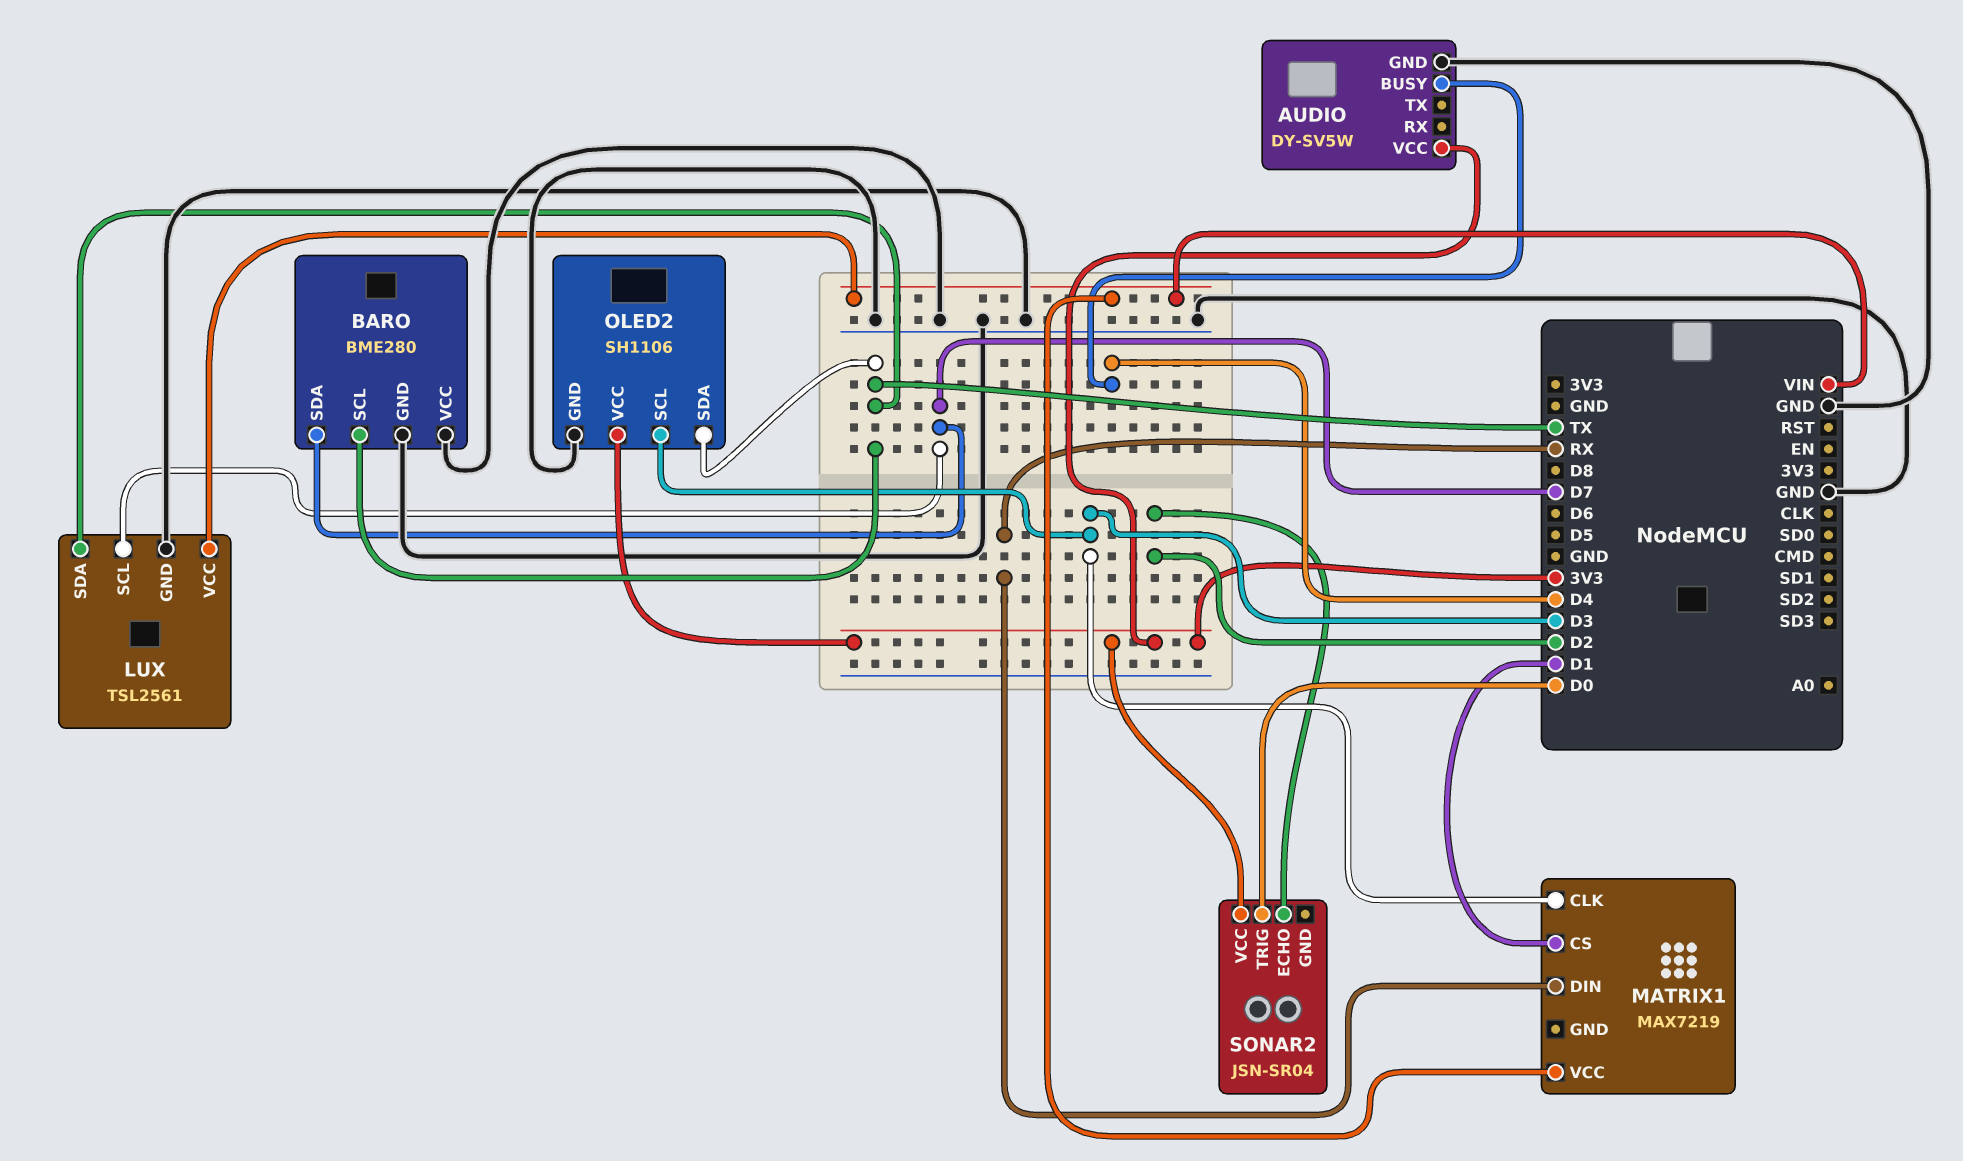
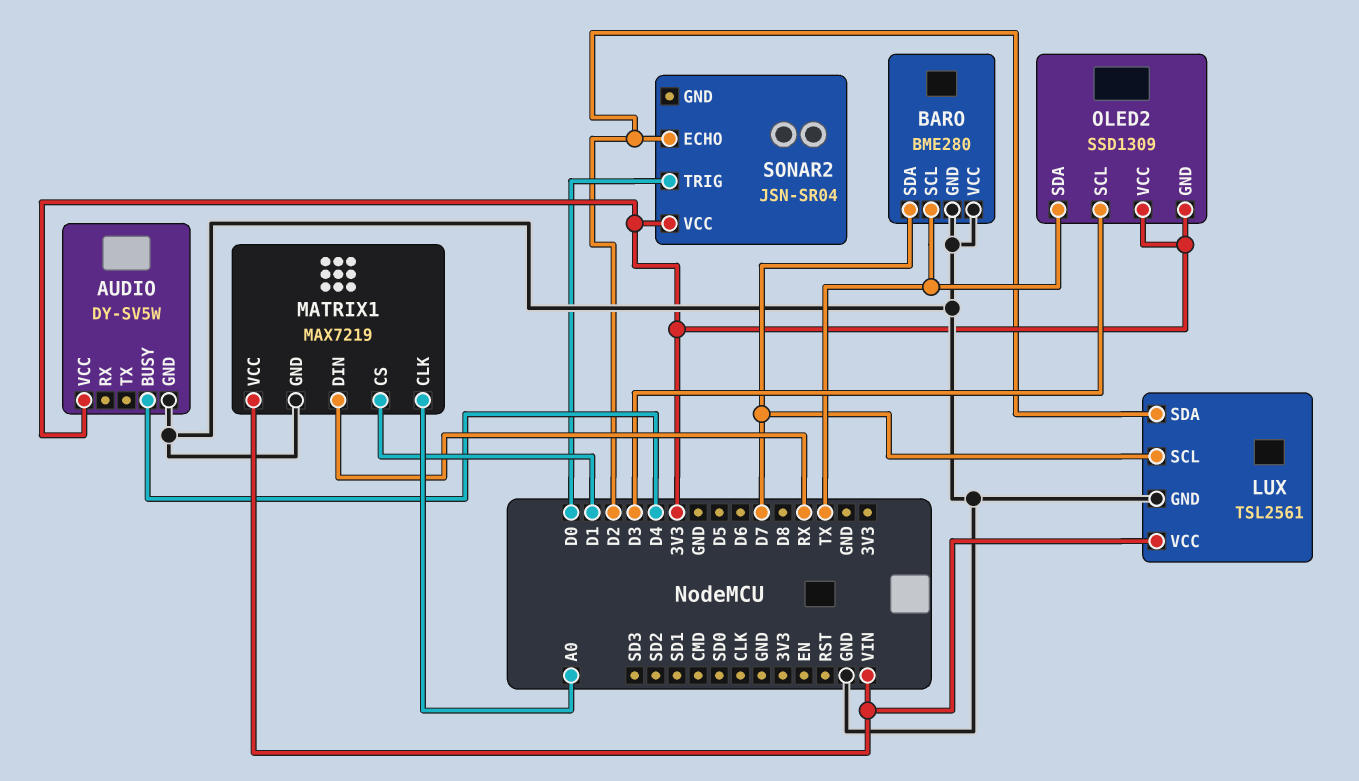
LUX pin SDA: TX -> D2
MATRIX1 pin CLK: D3 -> A0
MATRIX1 pin GND: none -> GND
OLED2: SH1106 -> SSD1309
OLED2 pin GND: GND -> 3V3

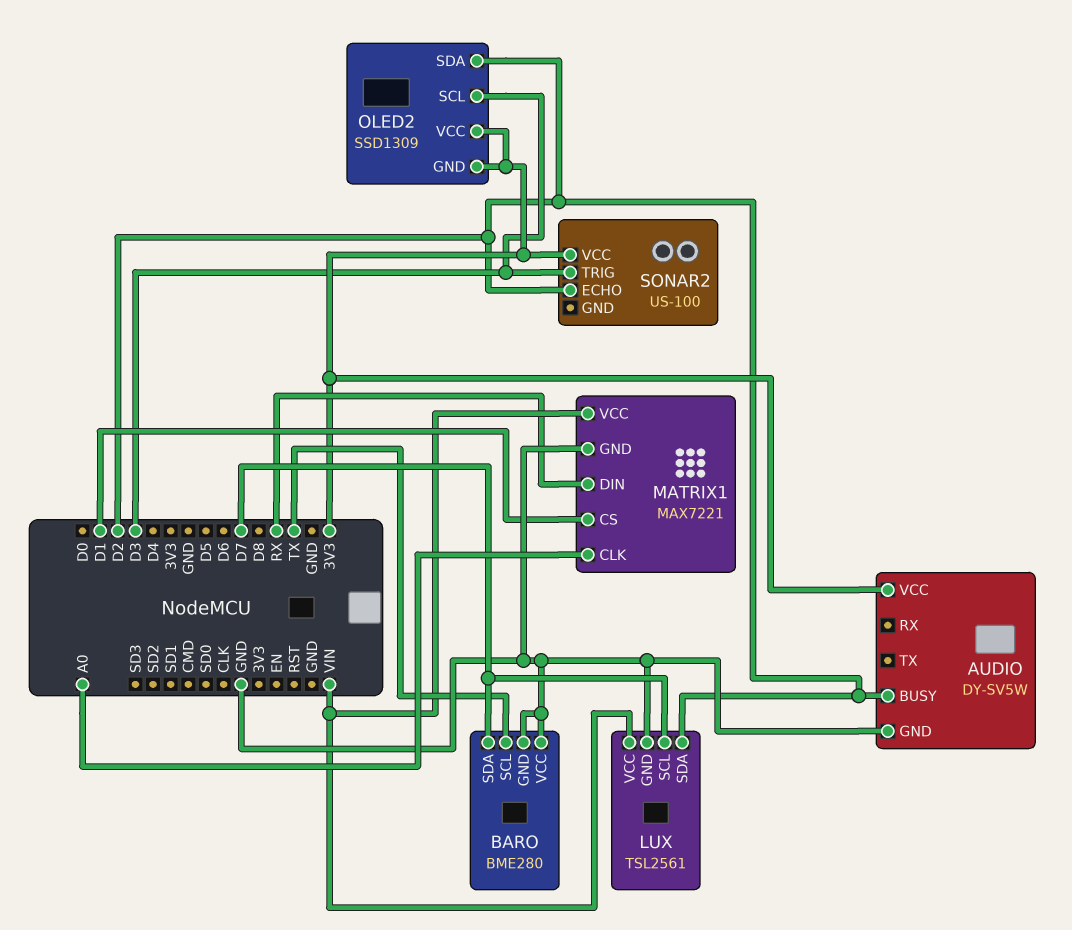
AUDIO pin BUSY: D4 -> D2
MATRIX1: MAX7219 -> MAX7221
OLED2 pin SDA: TX -> D2
SONAR2: JSN-SR04 -> US-100
SONAR2 pin TRIG: D0 -> D3

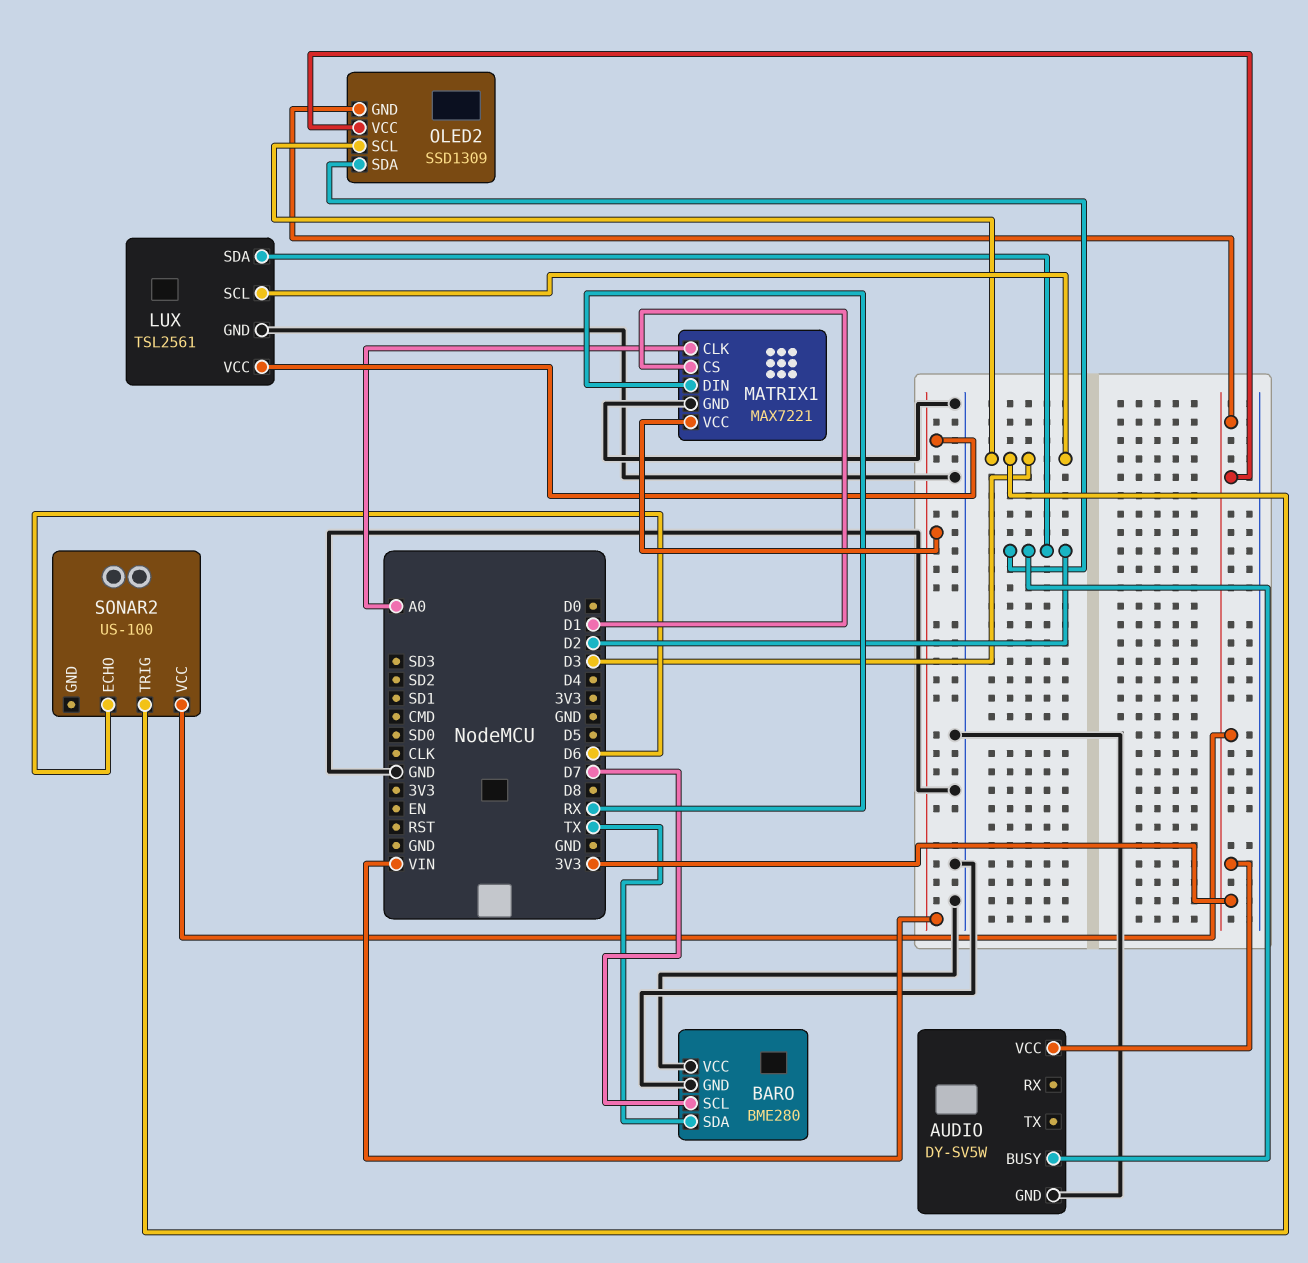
BARO pin SCL: TX -> D7
BARO pin SDA: D7 -> TX
LUX pin SCL: D7 -> D3
SONAR2 pin ECHO: D2 -> D6

